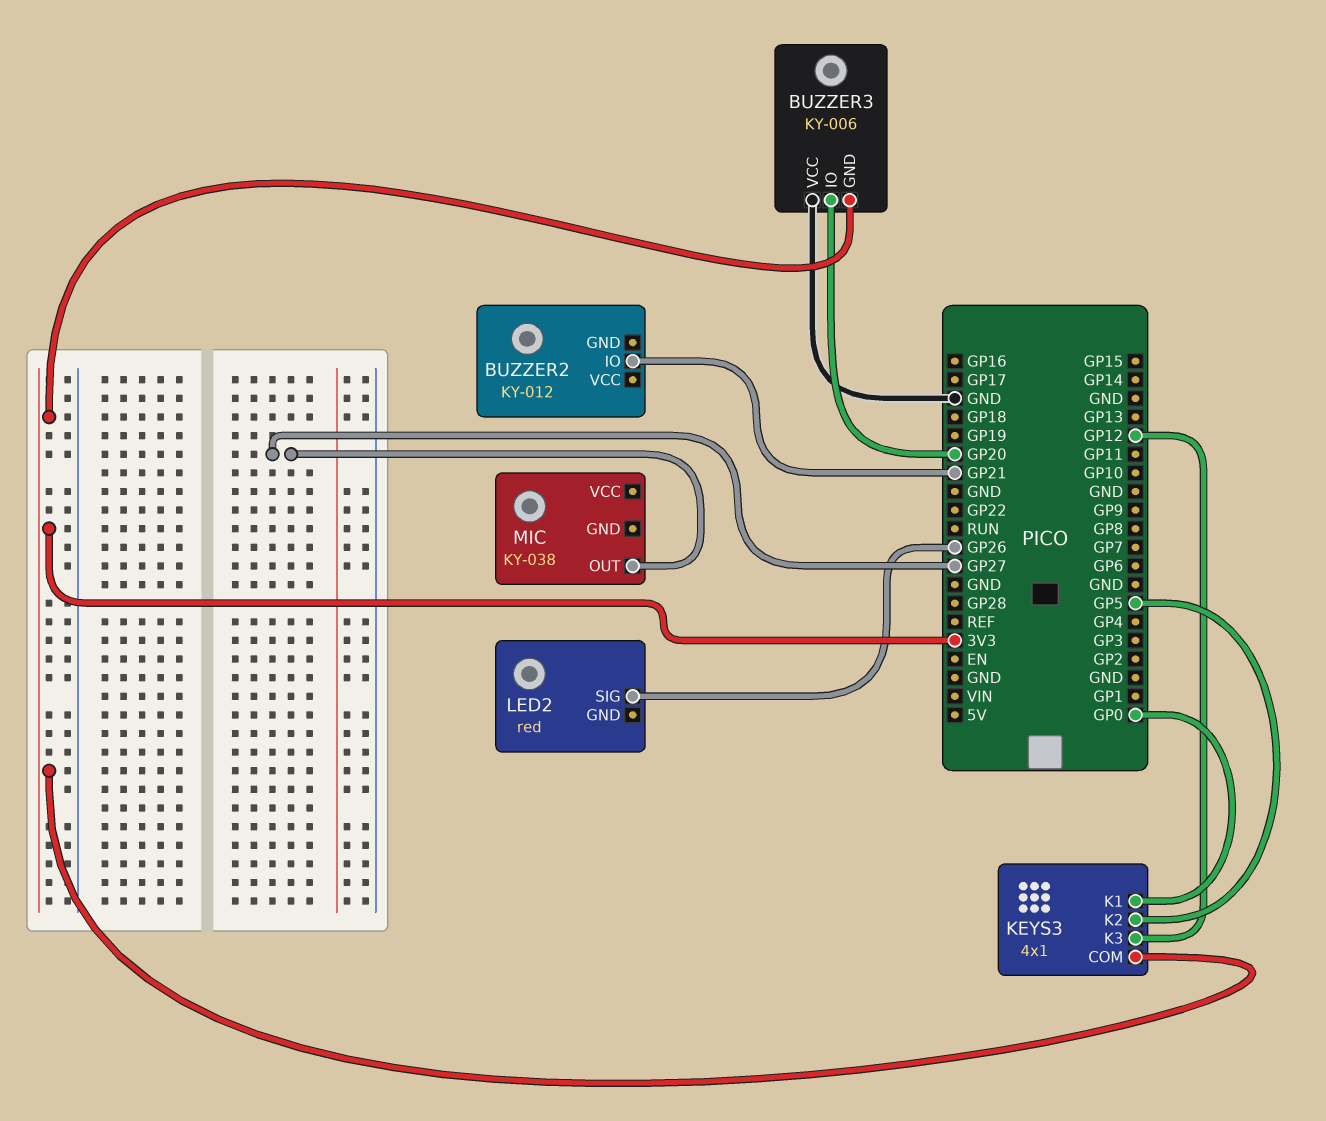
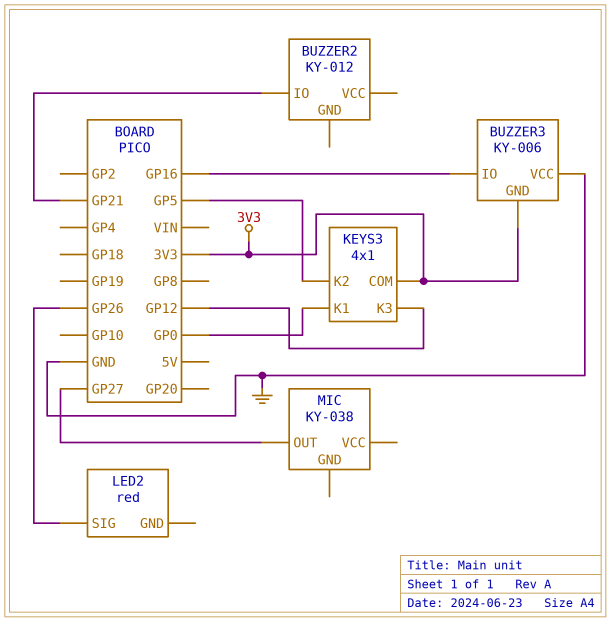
BUZZER3 pin IO: GP20 -> GP16

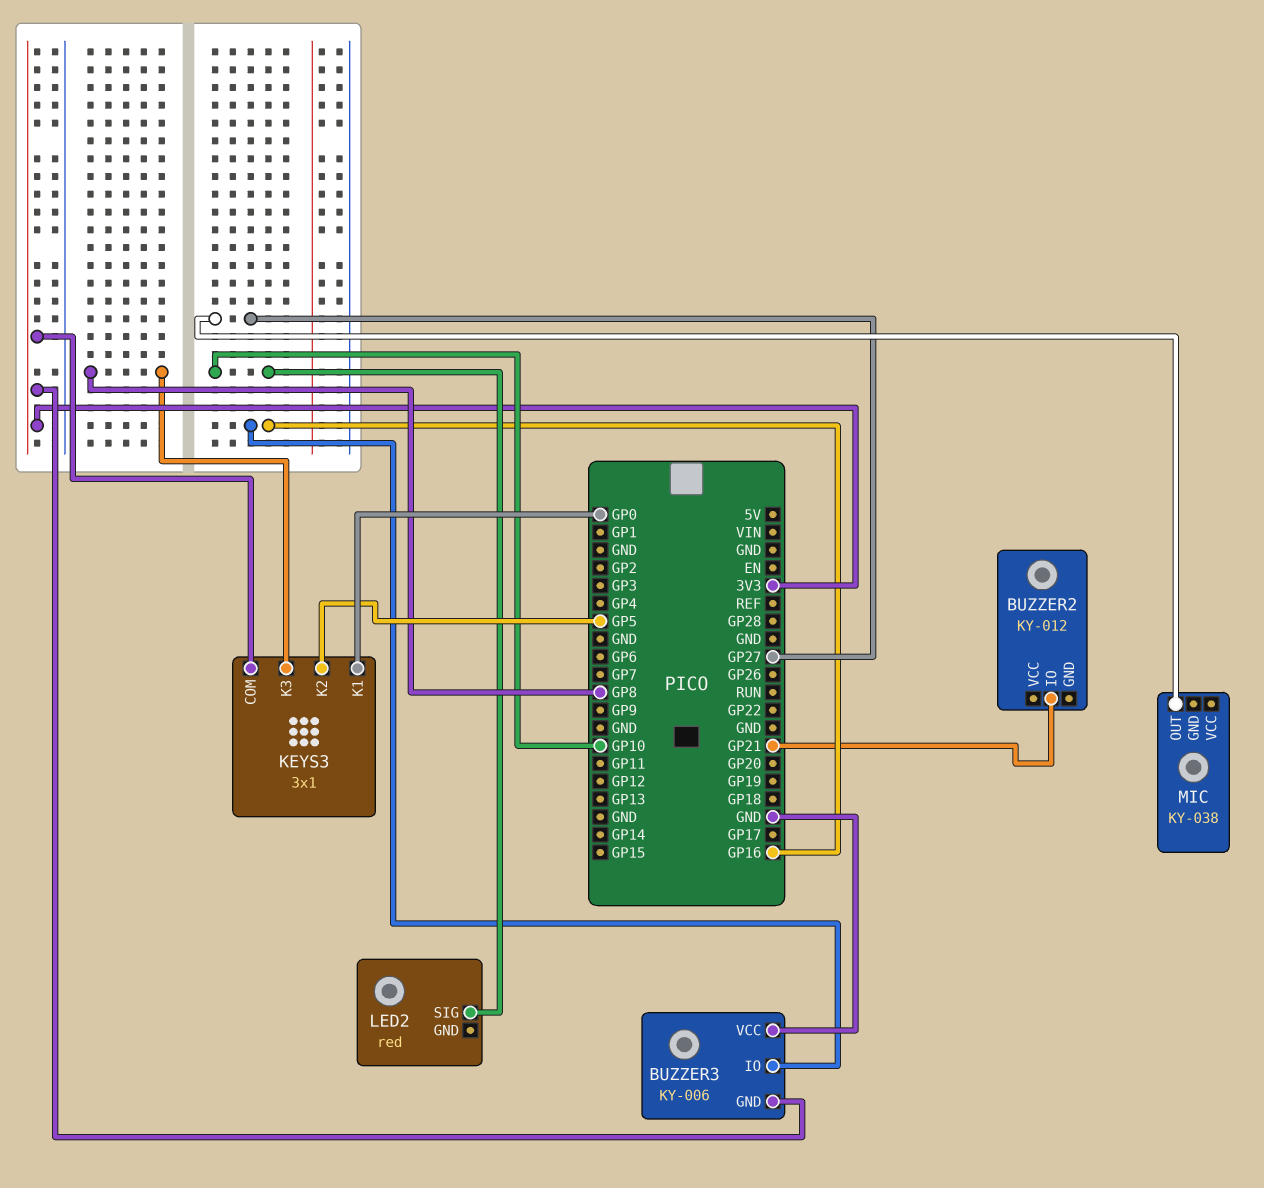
KEYS3: 4x1 -> 3x1
KEYS3 pin K3: GP12 -> GP8
LED2 pin SIG: GP26 -> GP10

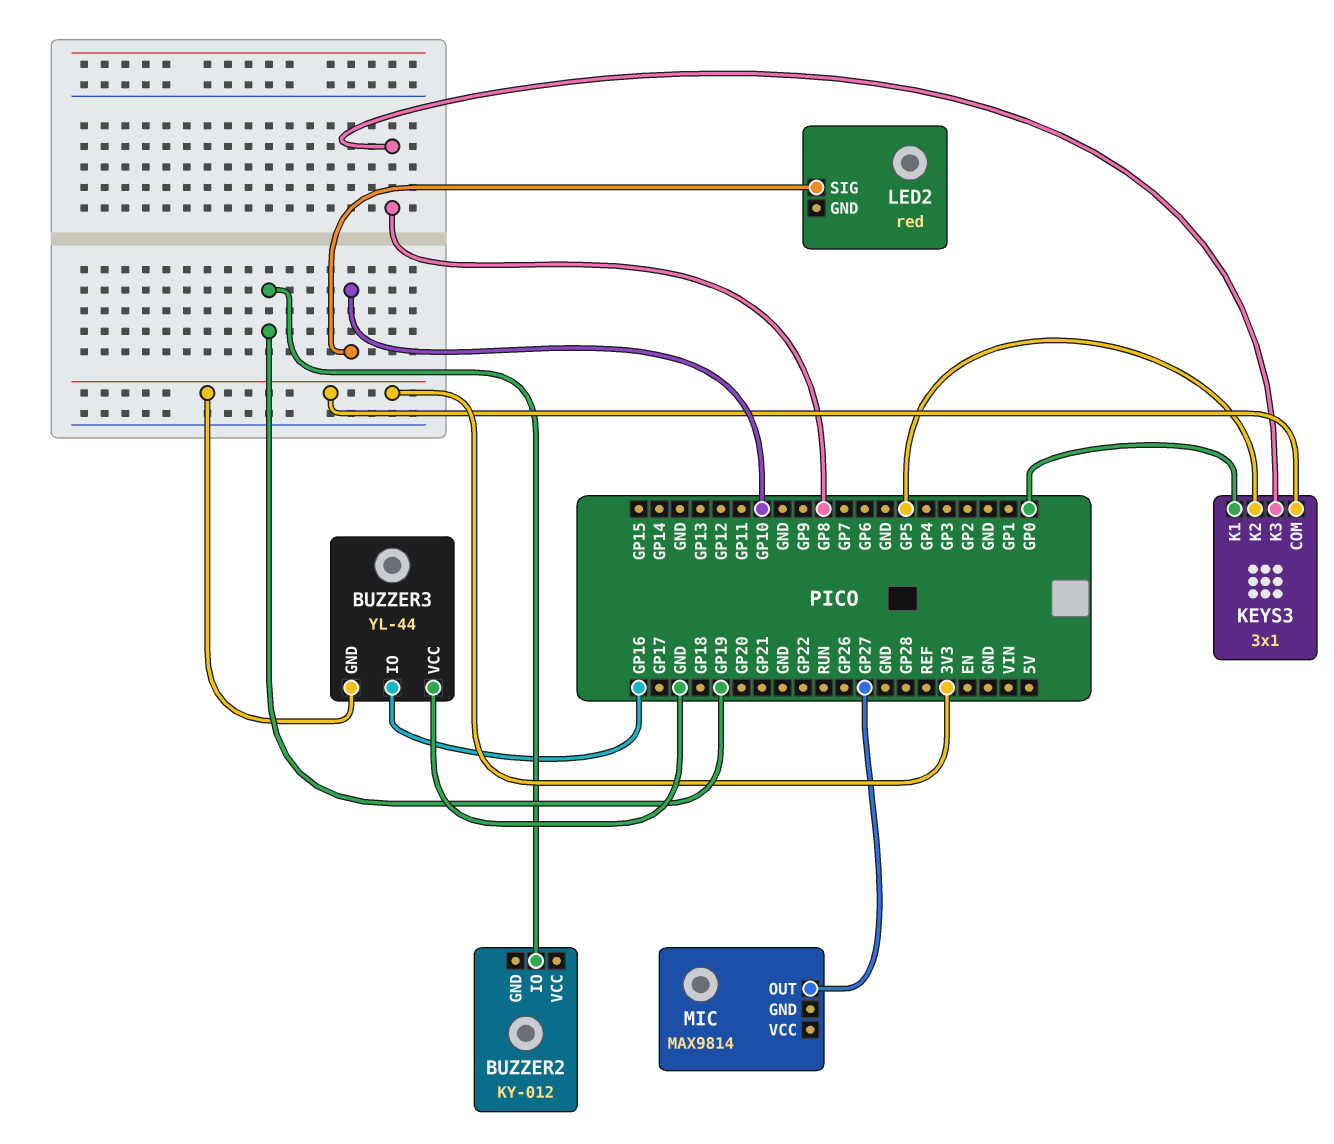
BUZZER2 pin IO: GP21 -> GP19
BUZZER3: KY-006 -> YL-44
MIC: KY-038 -> MAX9814

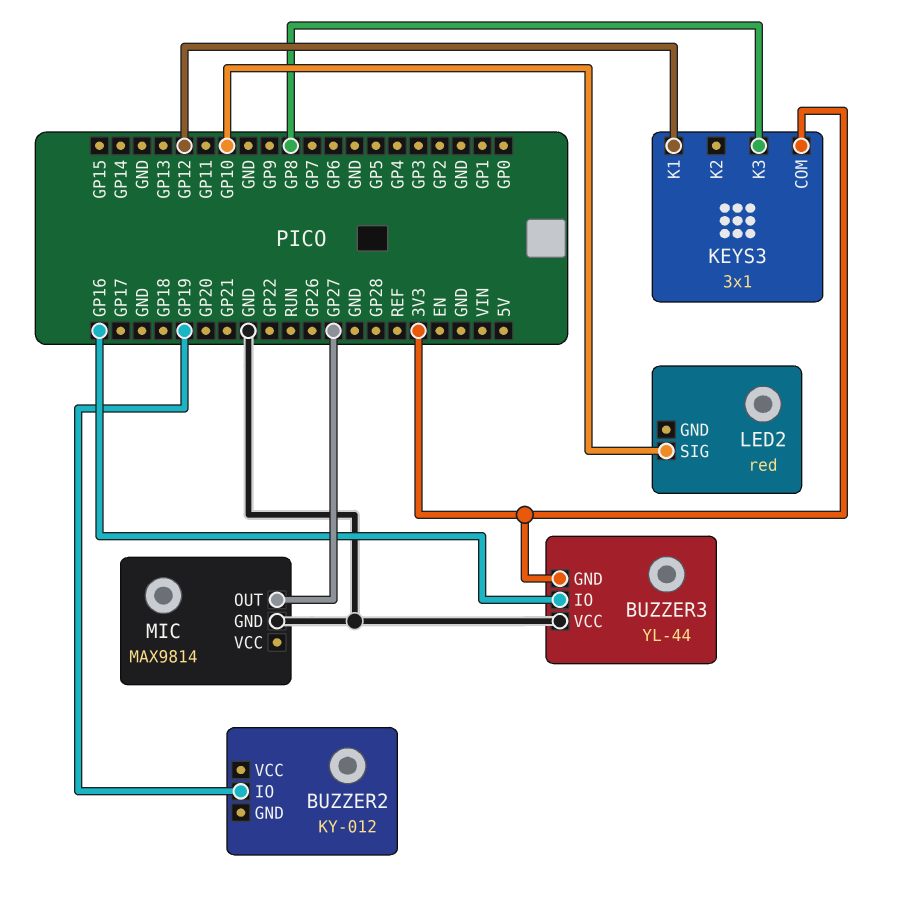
KEYS3 pin K1: GP0 -> GP12
KEYS3 pin K2: GP5 -> none
MIC pin GND: none -> GND

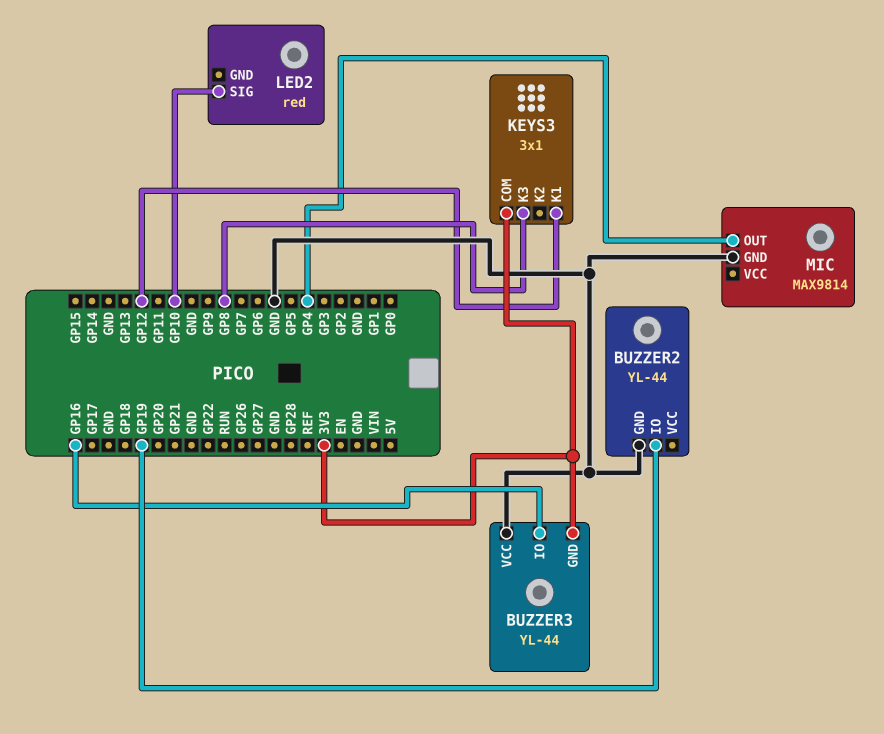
BUZZER2: KY-012 -> YL-44
BUZZER2 pin GND: none -> GND
MIC pin OUT: GP27 -> GP4

